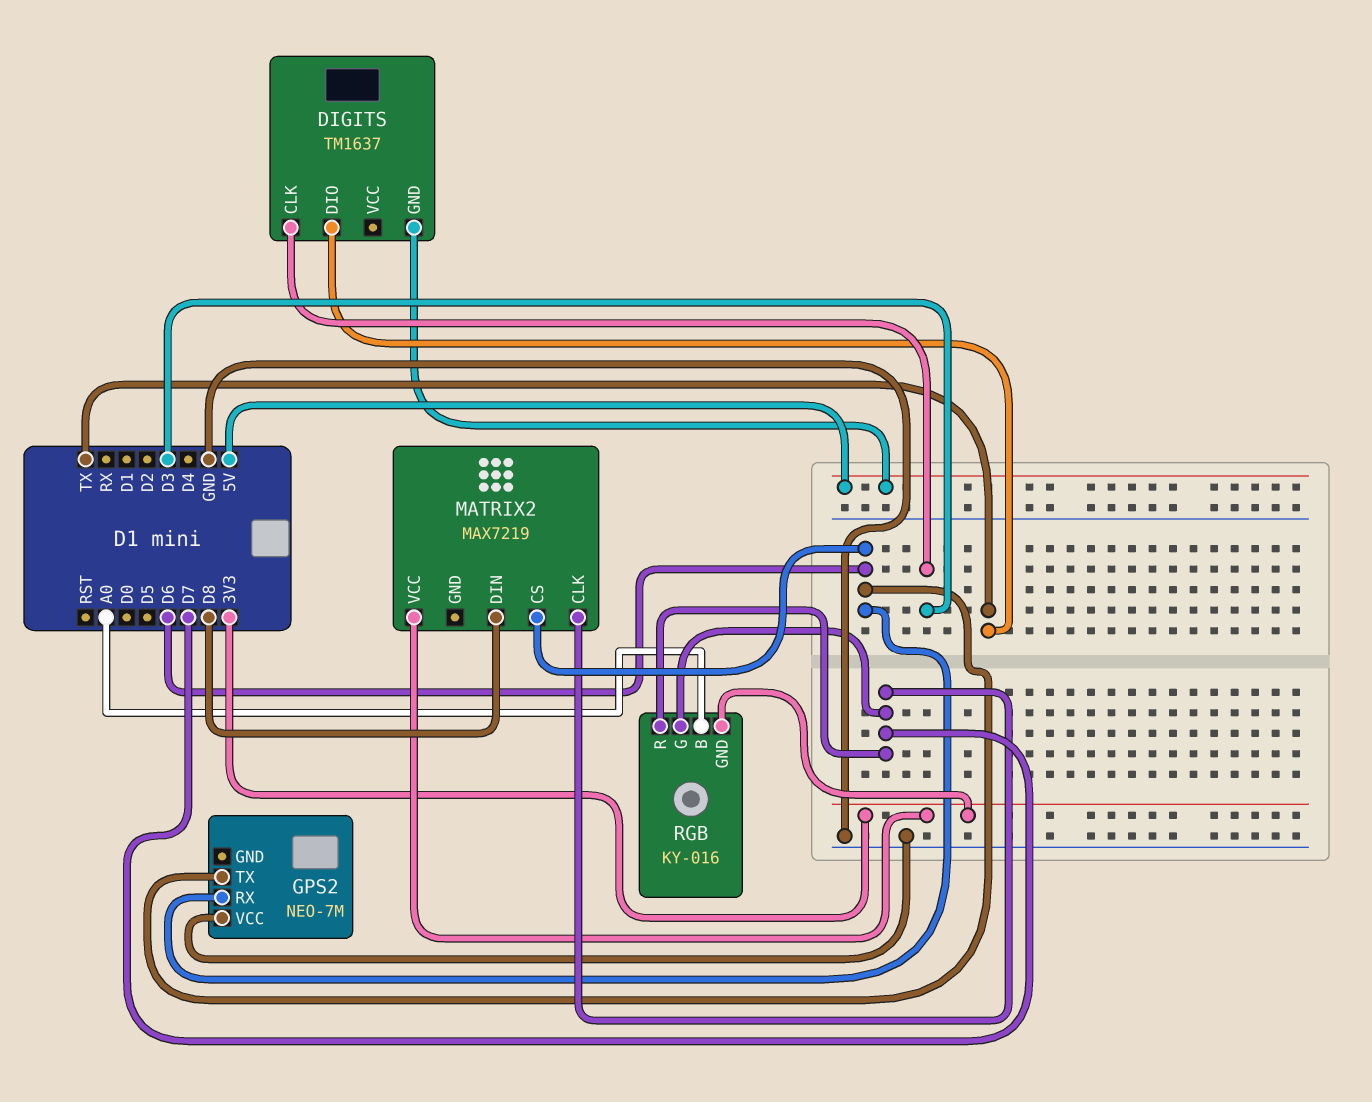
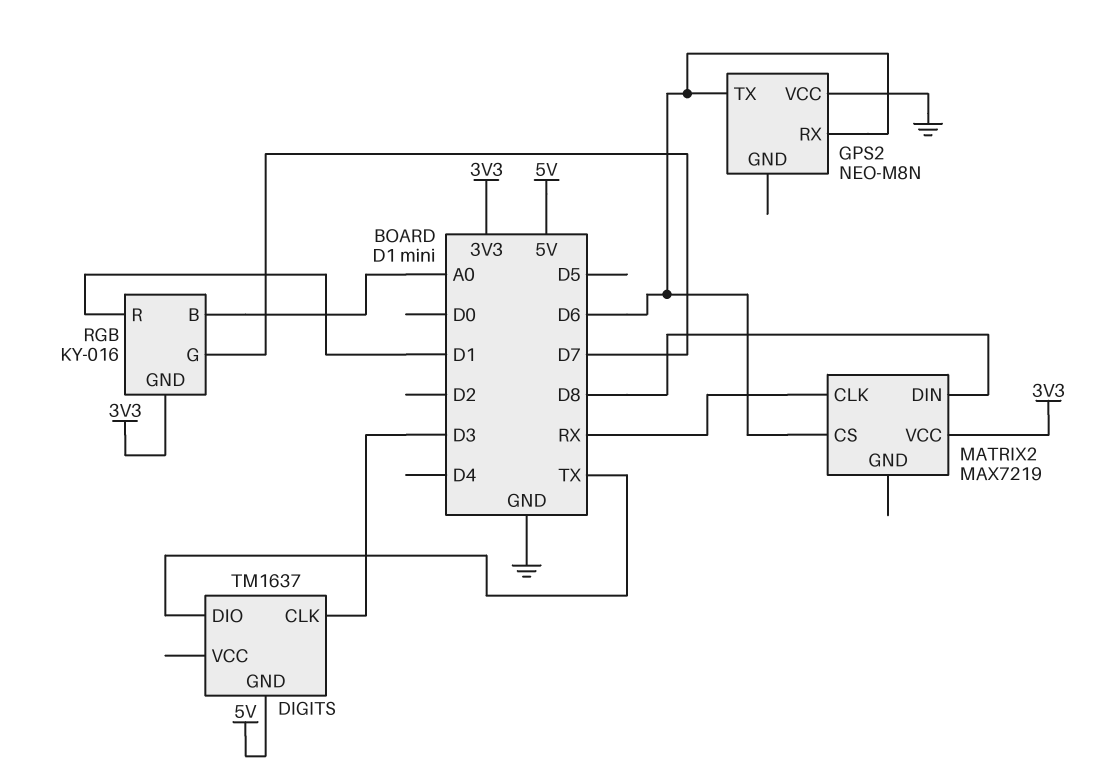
GPS2: NEO-7M -> NEO-M8N
MATRIX2 pin CLK: D7 -> RX
RGB pin R: D7 -> D1

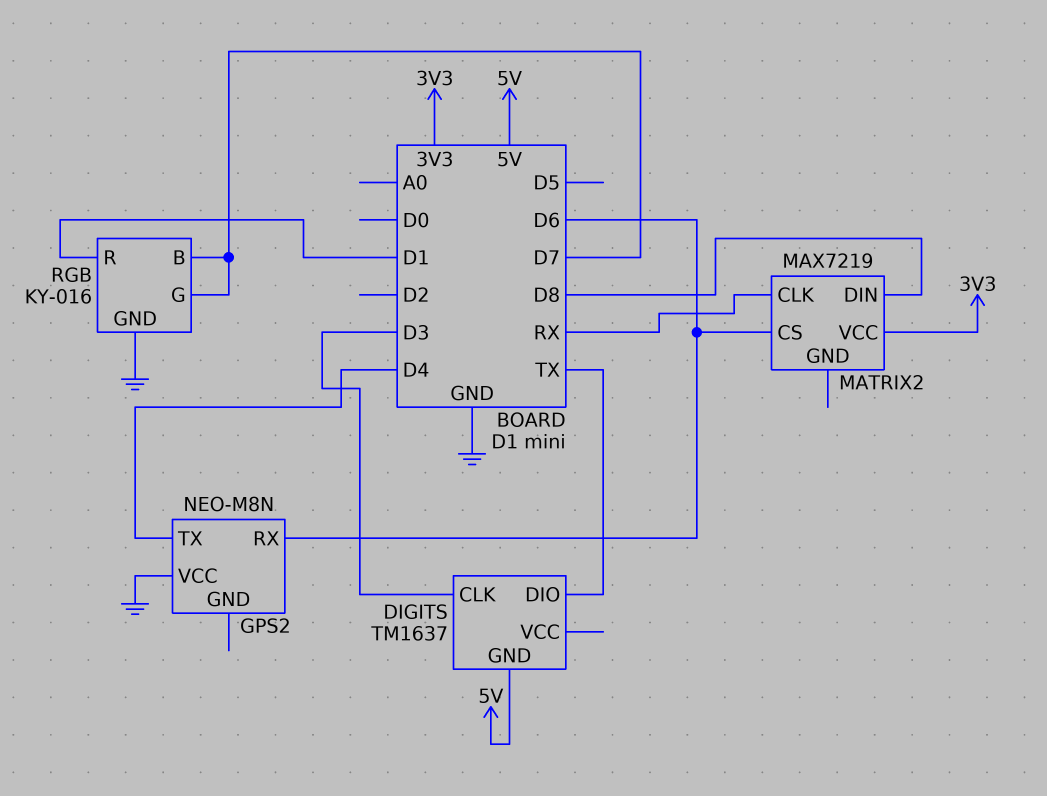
GPS2 pin TX: D6 -> D4
RGB pin B: A0 -> D7
RGB pin GND: 3V3 -> GND

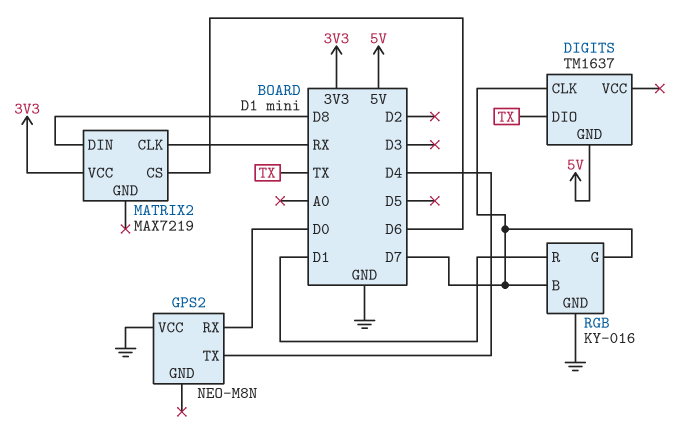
DIGITS pin CLK: D3 -> D7
GPS2 pin RX: D6 -> D0

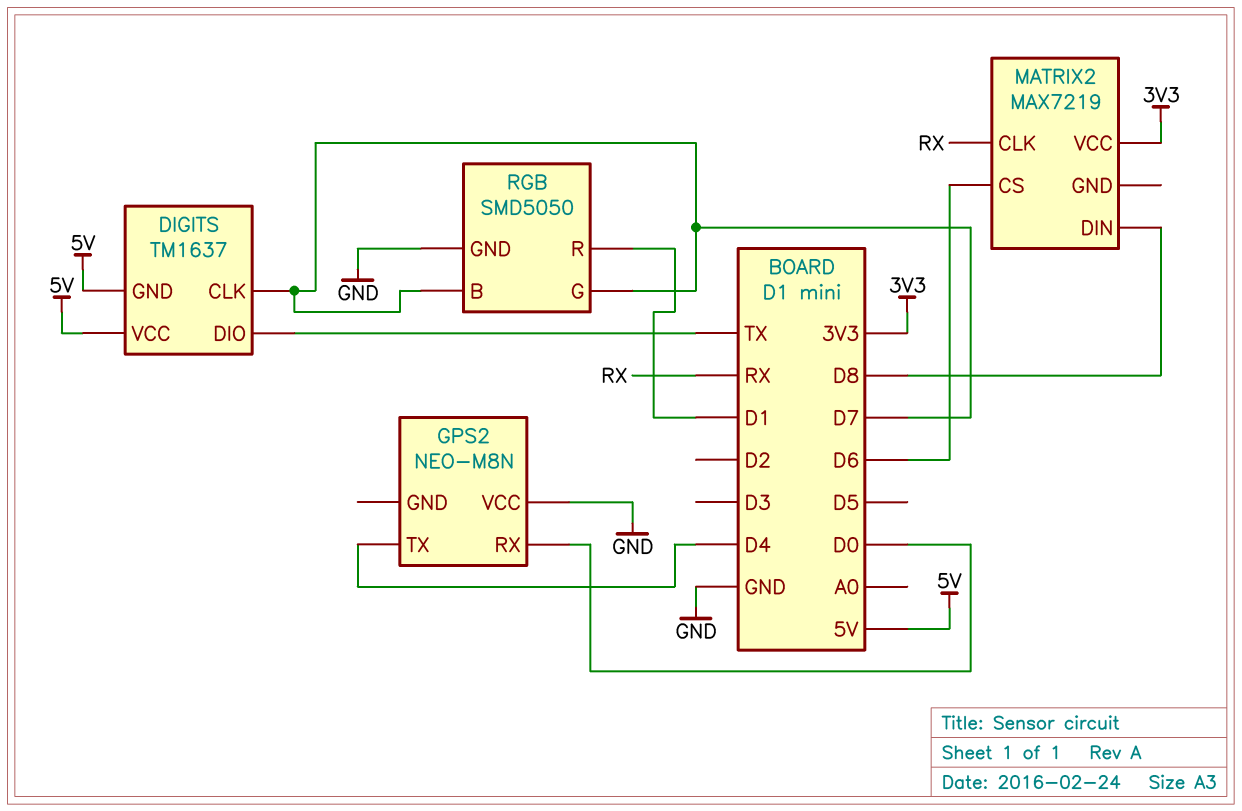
DIGITS pin VCC: none -> 5V
RGB: KY-016 -> SMD5050

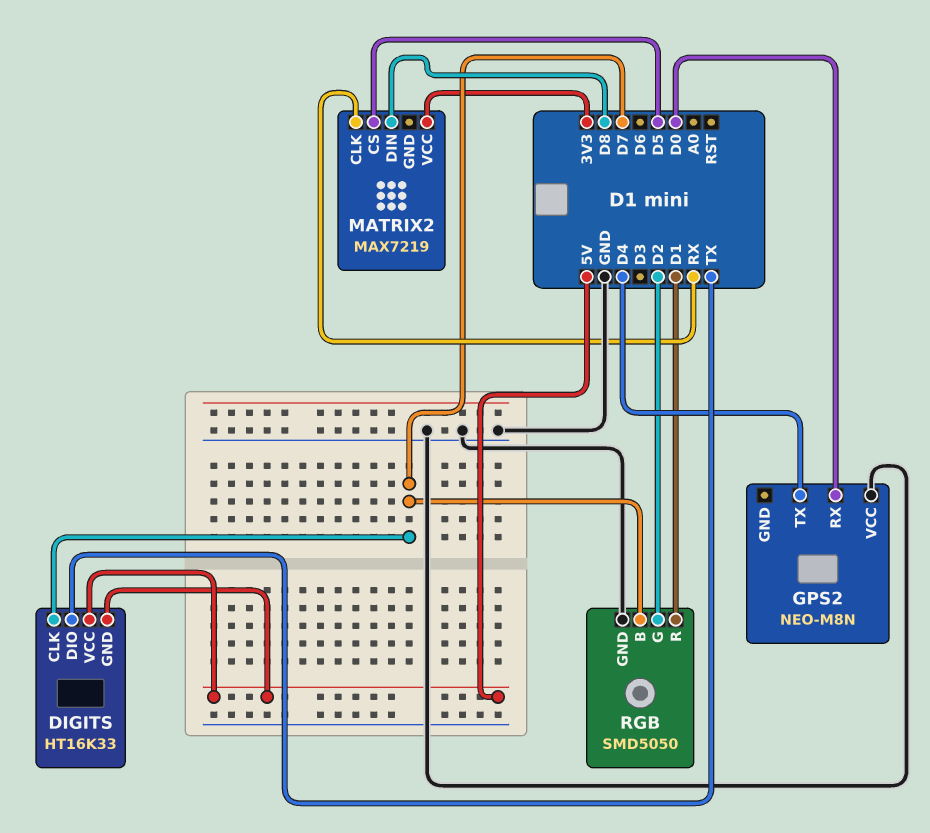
DIGITS: TM1637 -> HT16K33
MATRIX2 pin CS: D6 -> D5
RGB pin G: D7 -> D2

